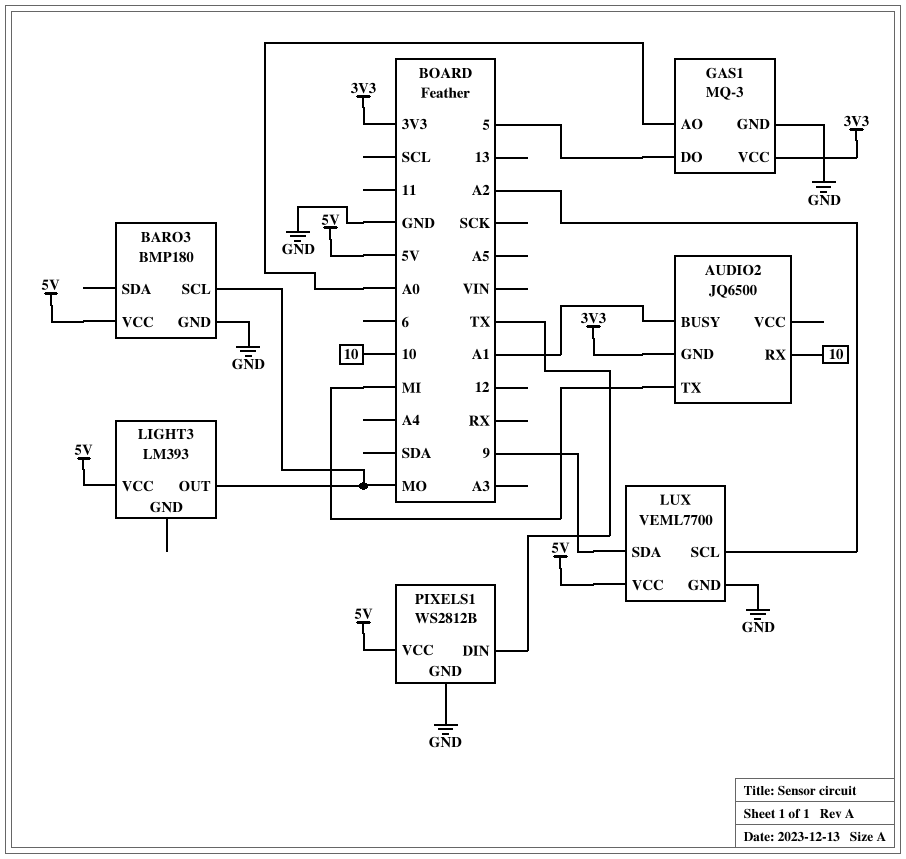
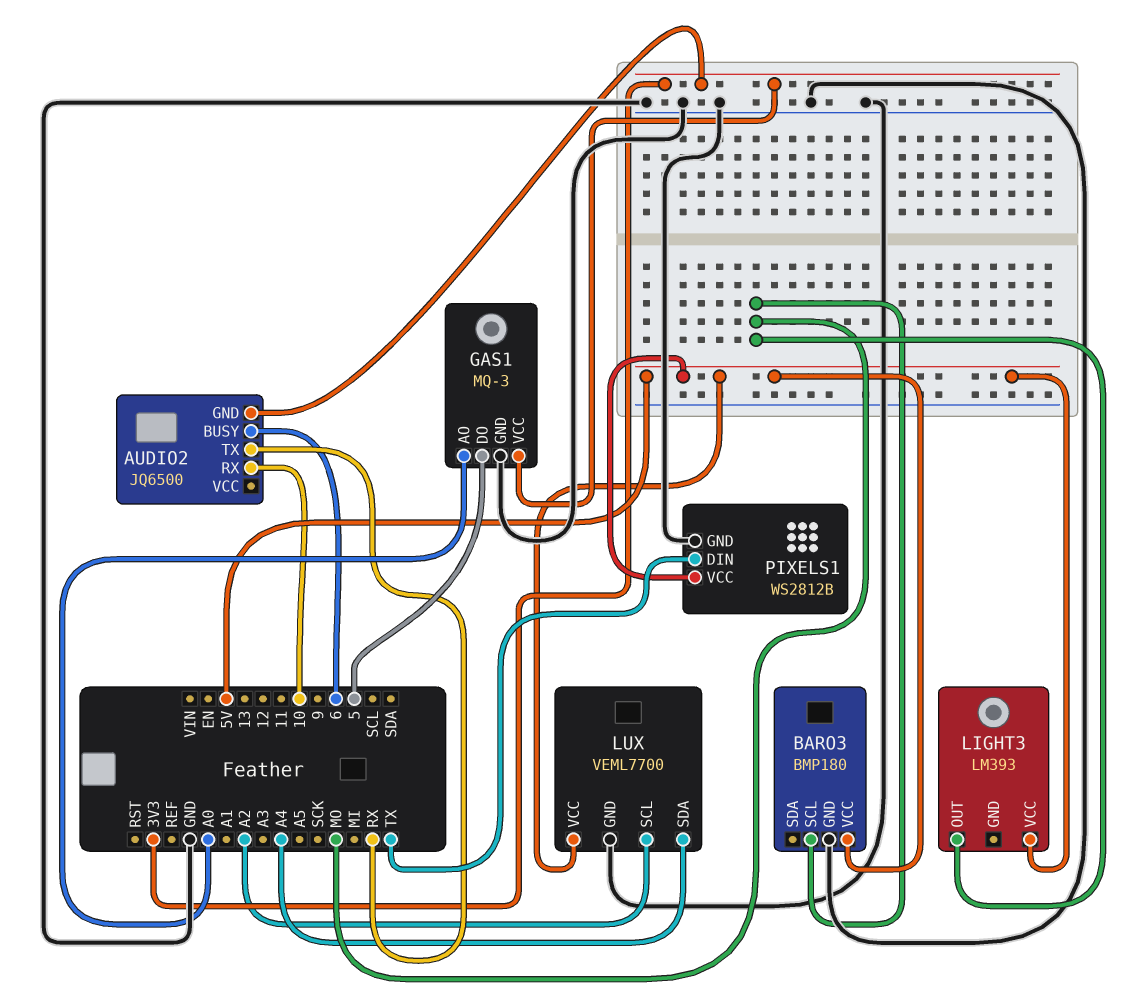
AUDIO2 pin BUSY: A1 -> 6
AUDIO2 pin TX: MI -> RX
LUX pin SDA: 9 -> A4

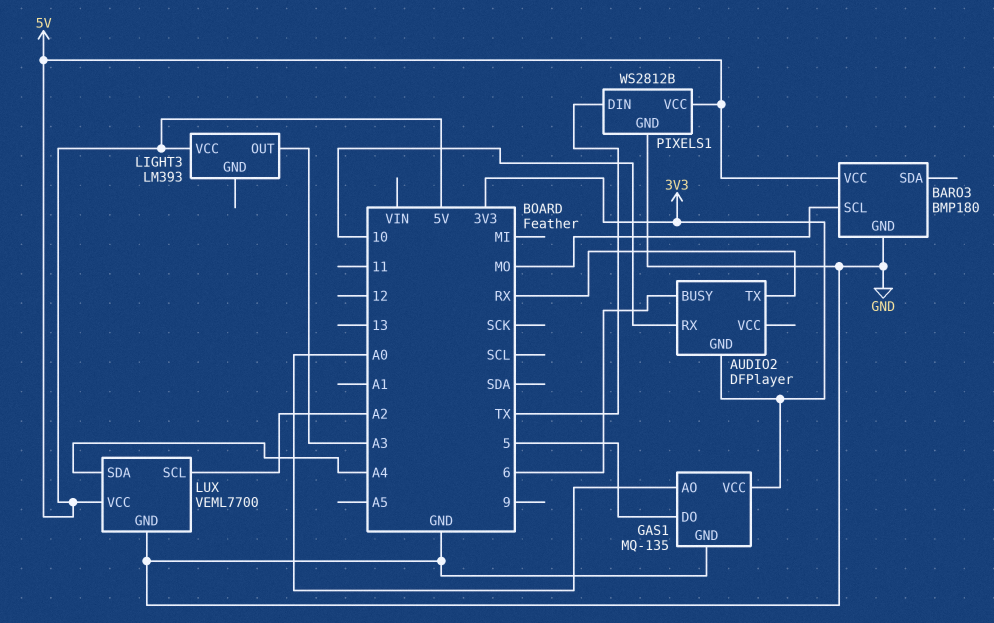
AUDIO2: JQ6500 -> DFPlayer
GAS1: MQ-3 -> MQ-135
LIGHT3 pin OUT: MO -> A3

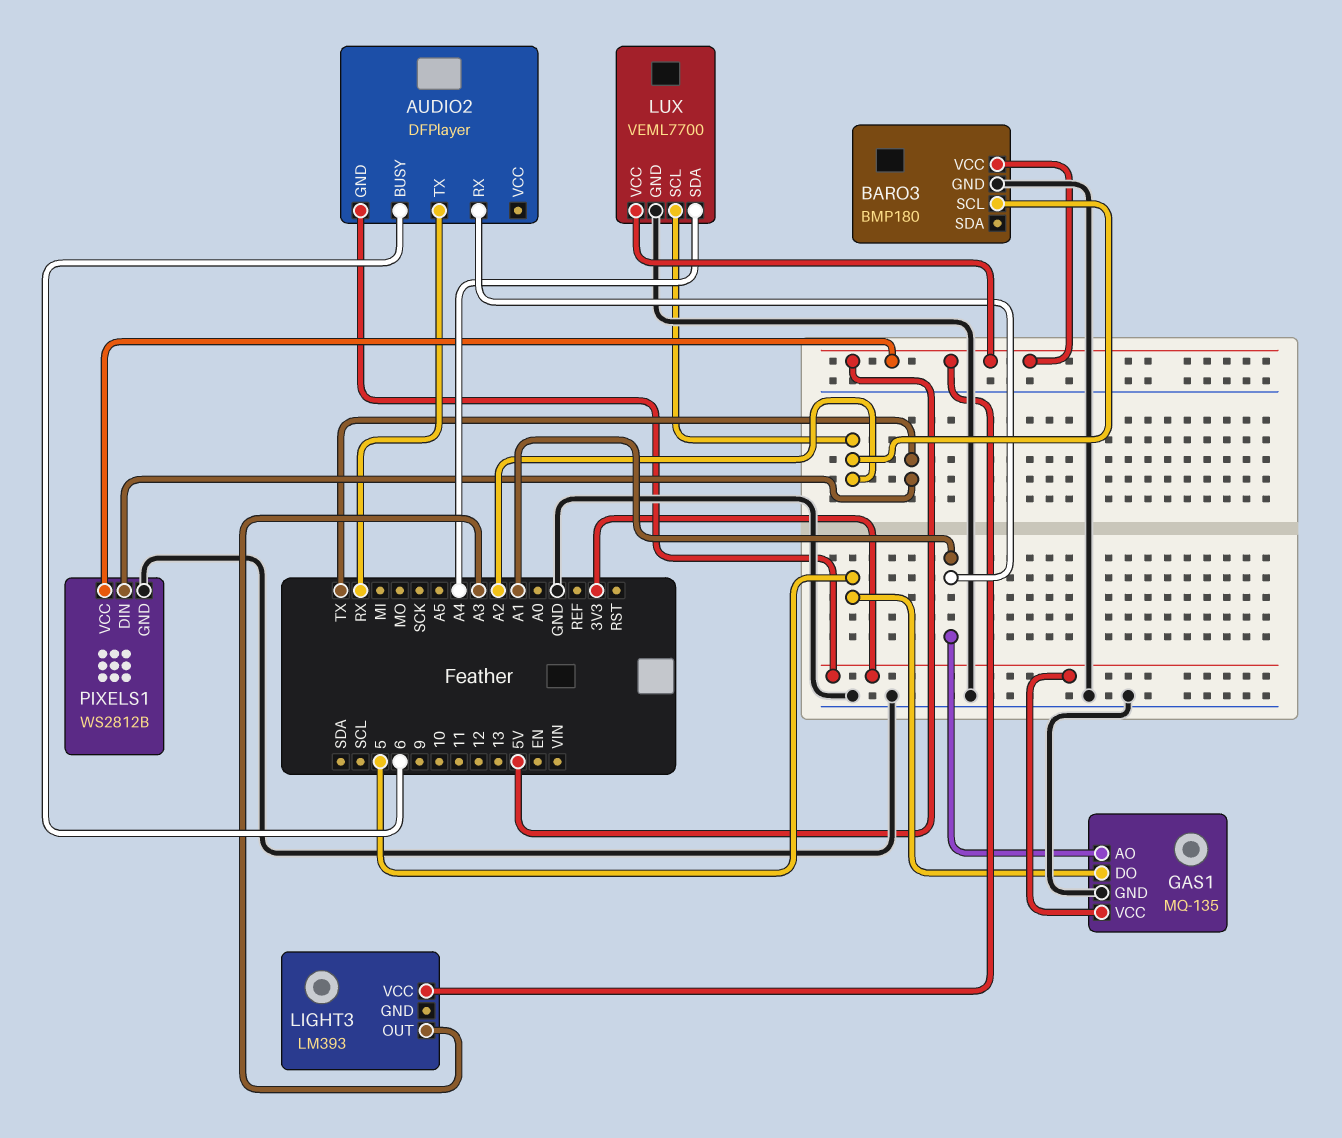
AUDIO2 pin RX: 10 -> A1
BARO3 pin SCL: MO -> A2
GAS1 pin AO: A0 -> A1

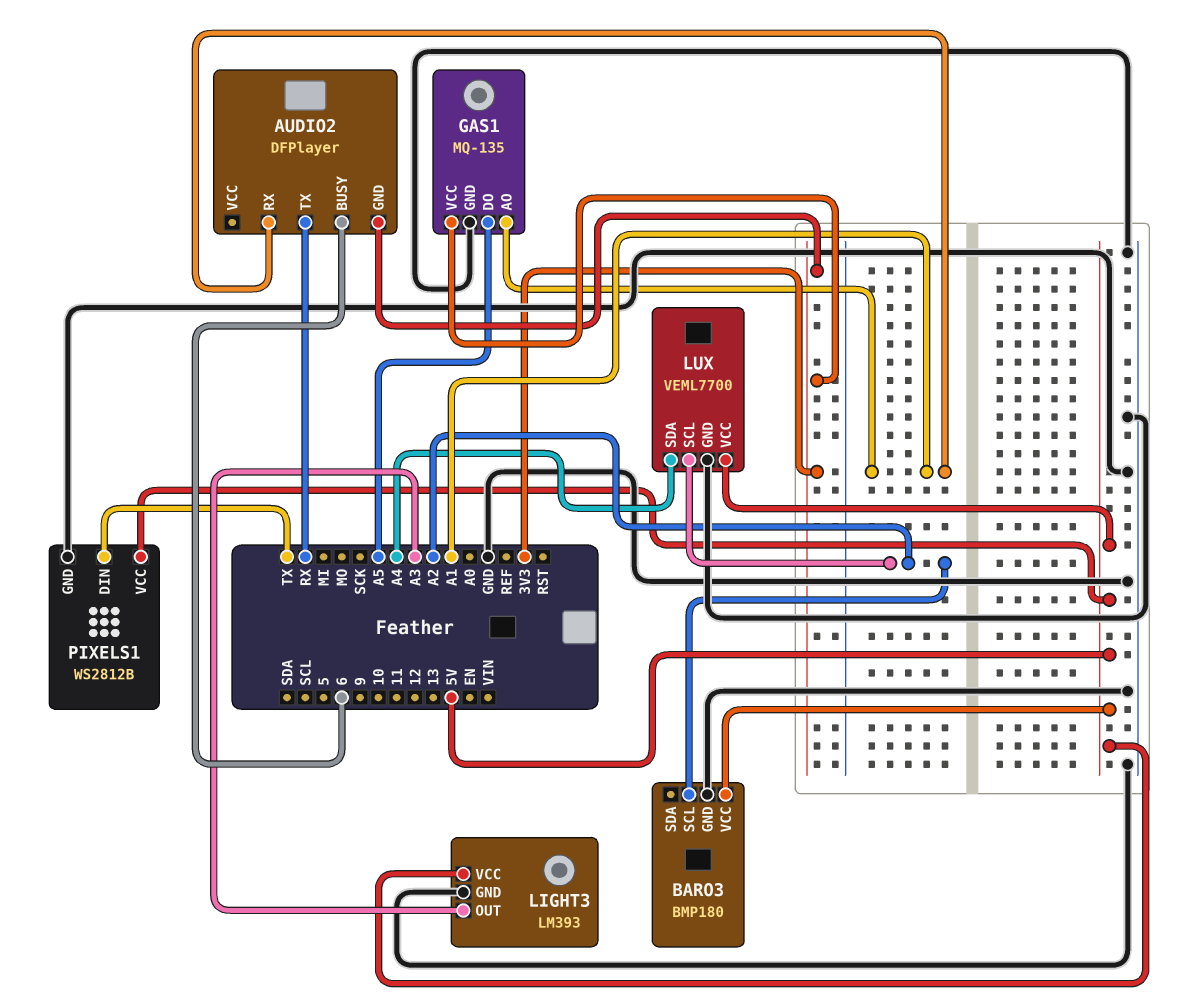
GAS1 pin DO: 5 -> A5
LIGHT3 pin GND: none -> GND

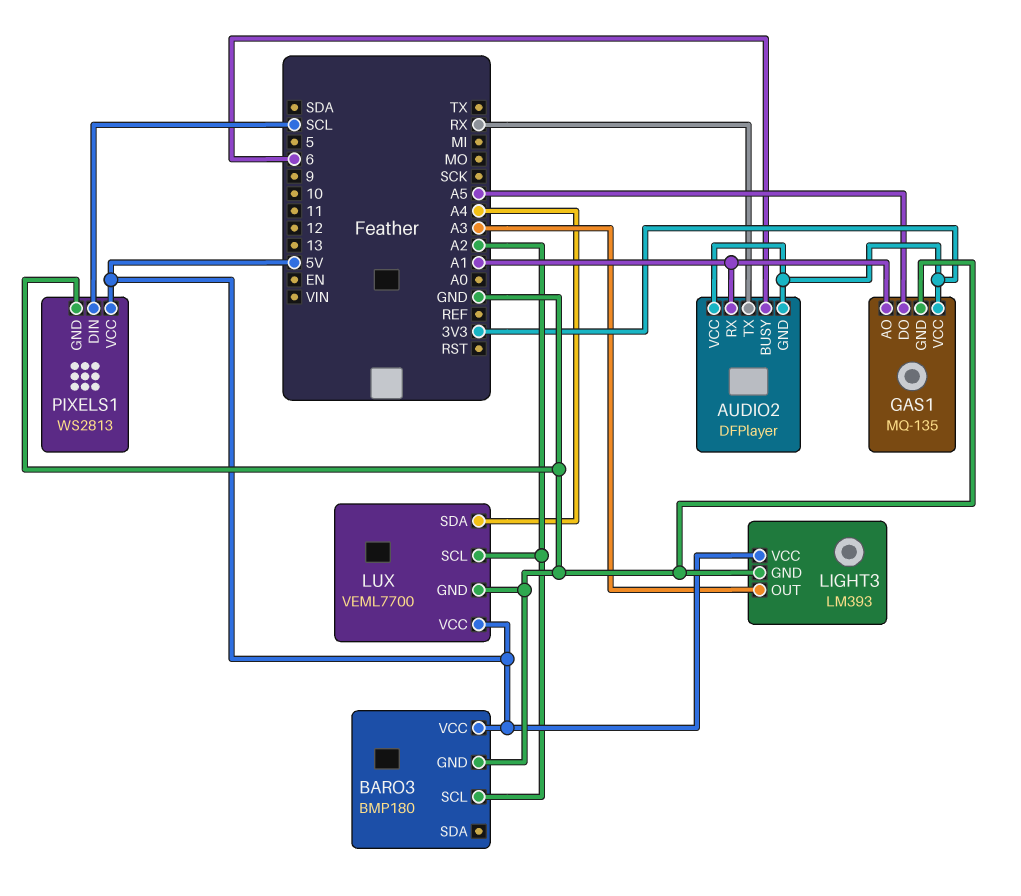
AUDIO2 pin VCC: none -> 3V3
PIXELS1: WS2812B -> WS2813
PIXELS1 pin DIN: TX -> SCL

